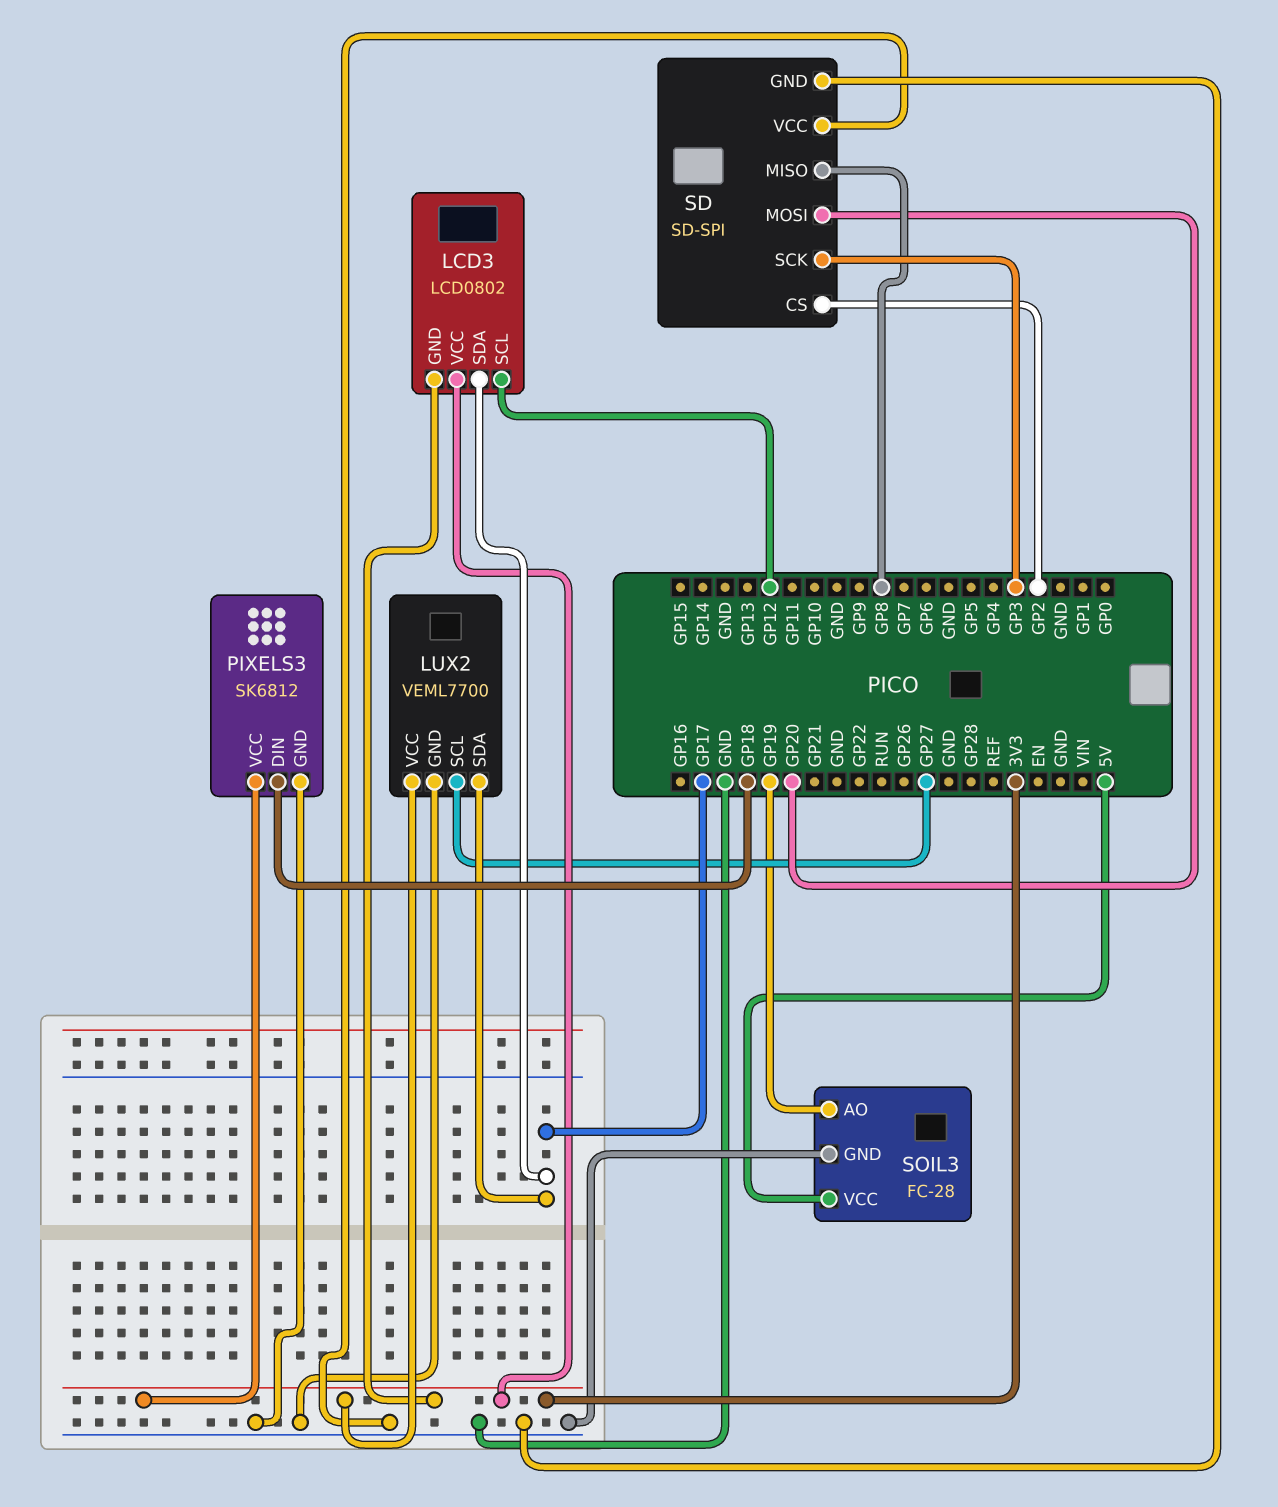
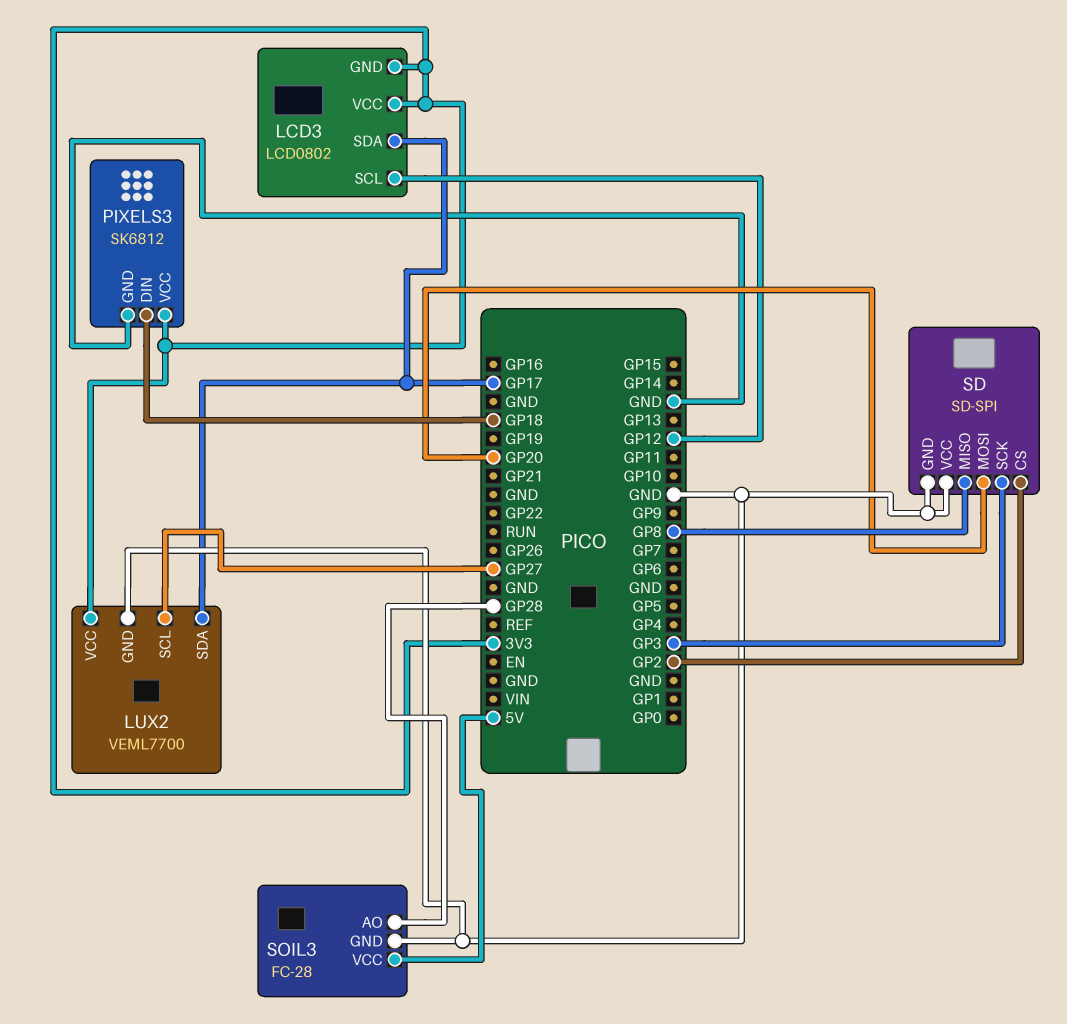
SOIL3 pin AO: GP19 -> GP28

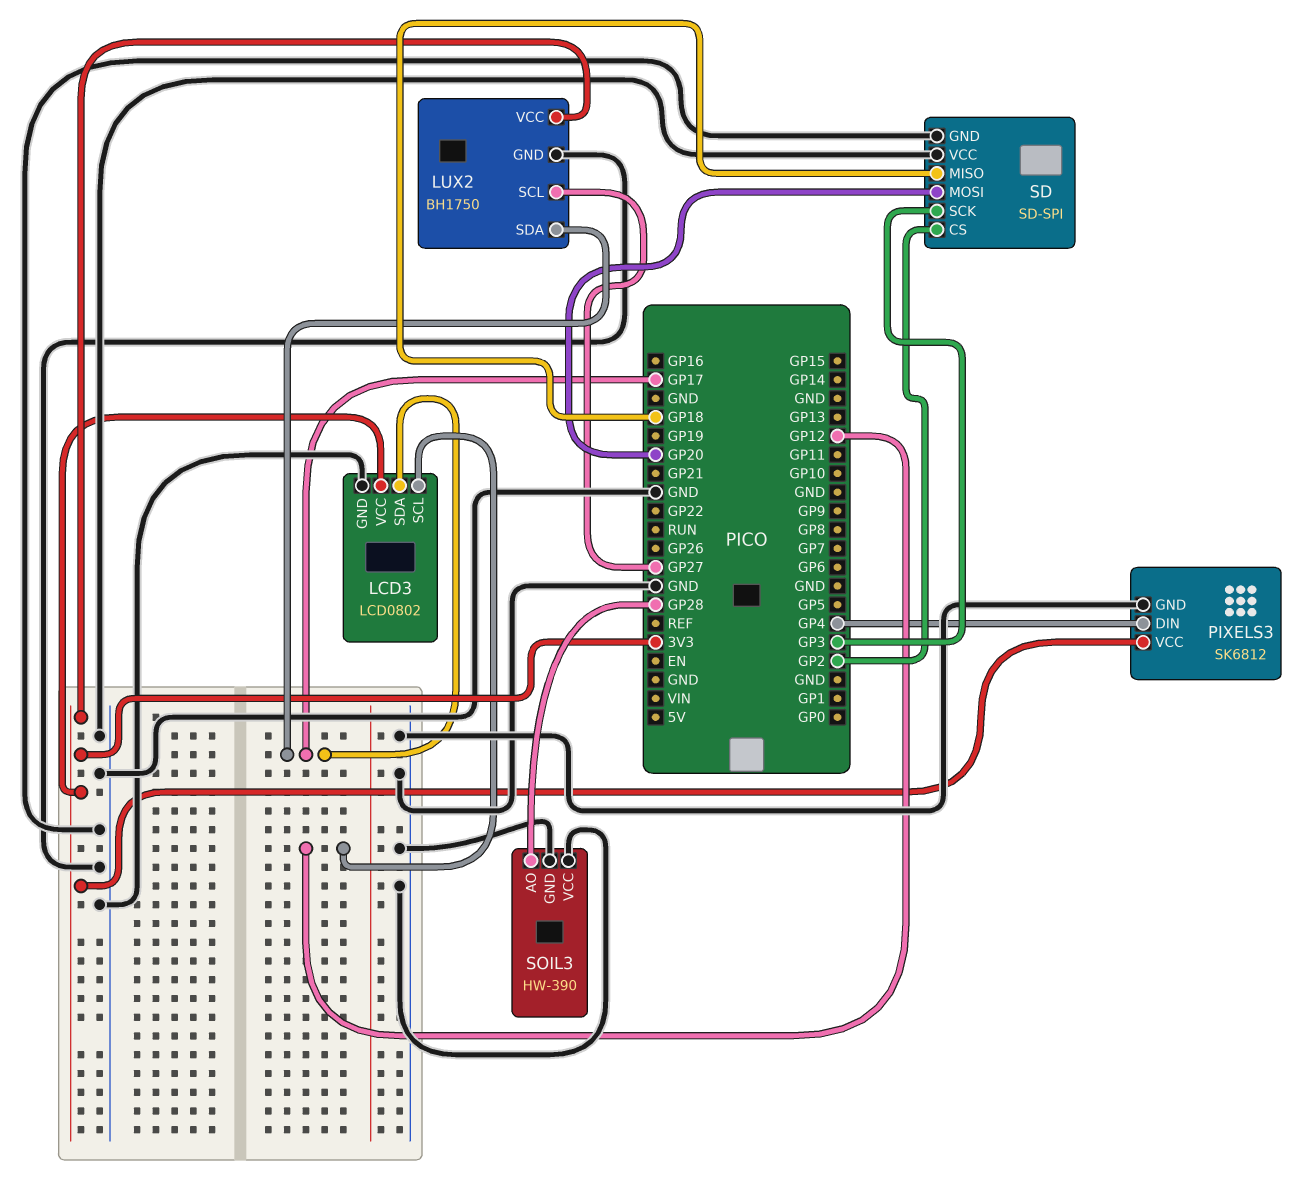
LCD3 pin GND: 3V3 -> GND
LUX2: VEML7700 -> BH1750
PIXELS3 pin DIN: GP18 -> GP4
SD pin MISO: GP8 -> GP18
SOIL3: FC-28 -> HW-390
SOIL3 pin VCC: 5V -> GND

